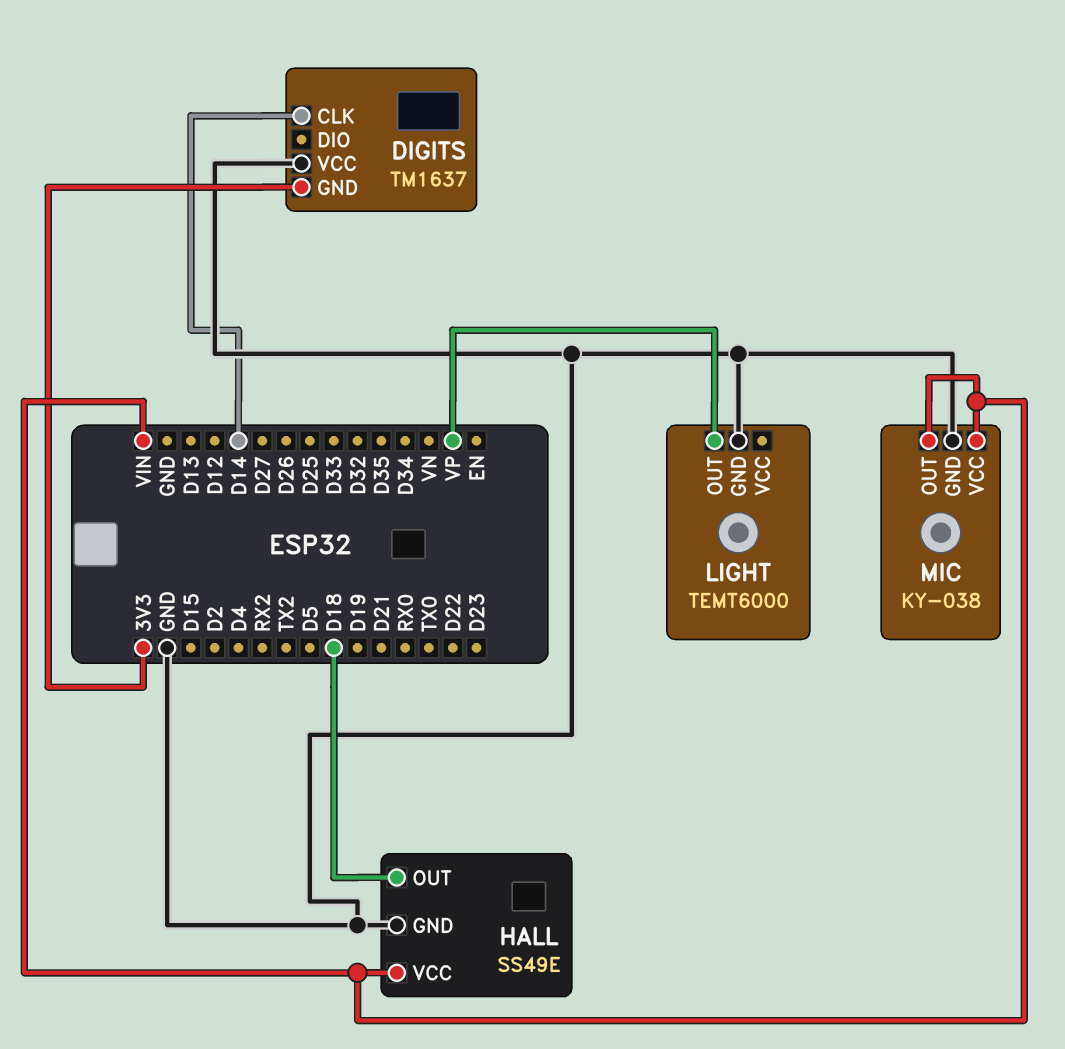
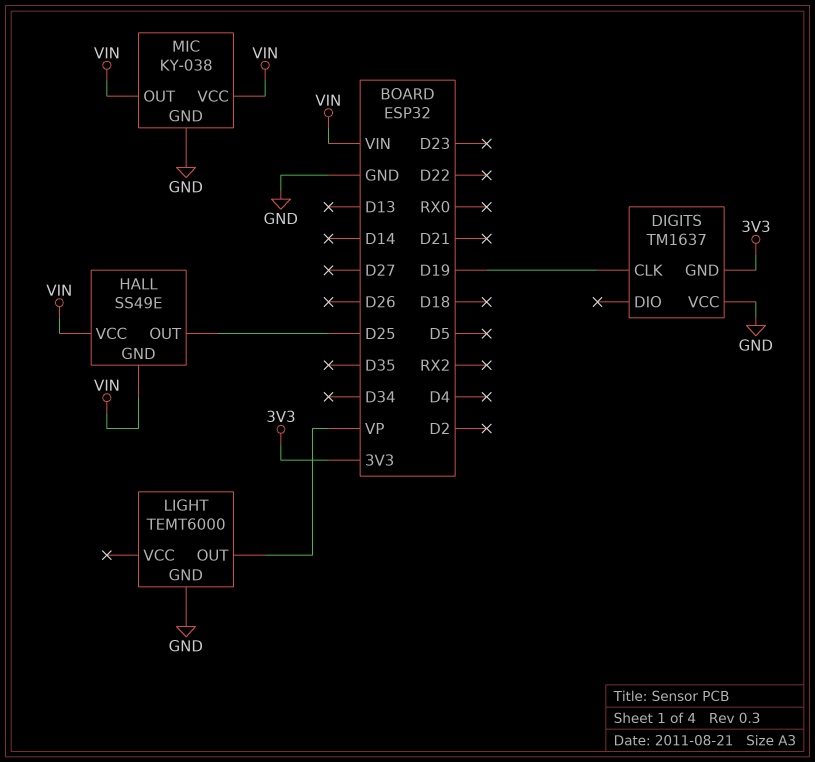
DIGITS pin CLK: D14 -> D19
HALL pin GND: GND -> VIN
HALL pin OUT: D18 -> D25

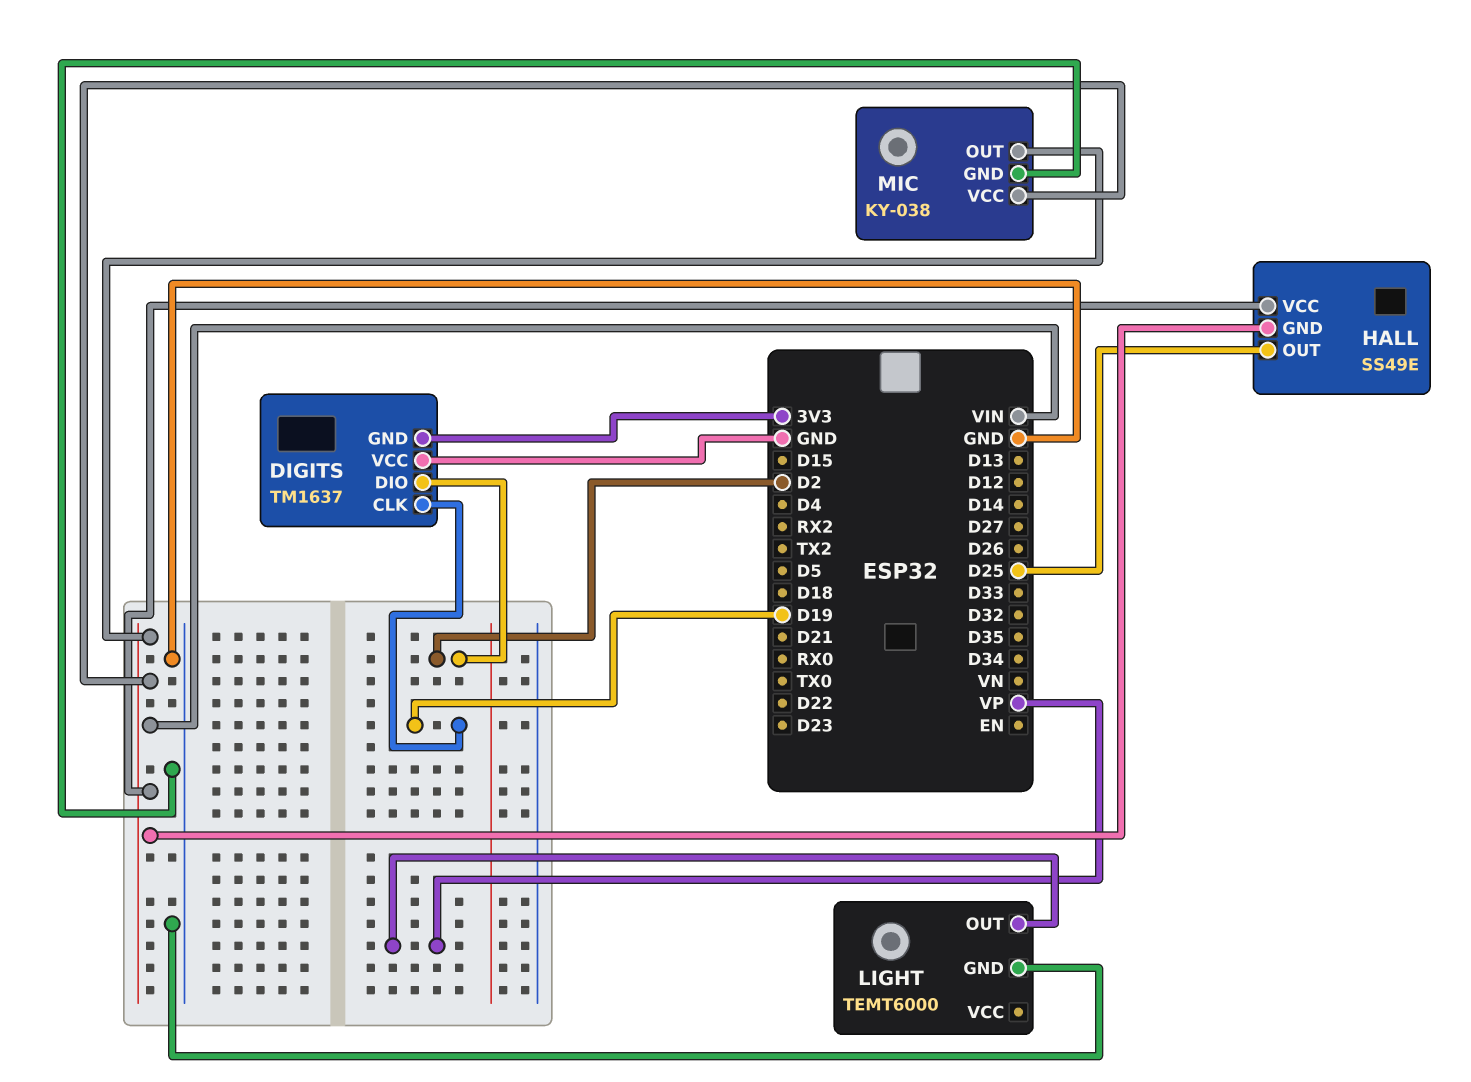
DIGITS pin DIO: none -> D2

